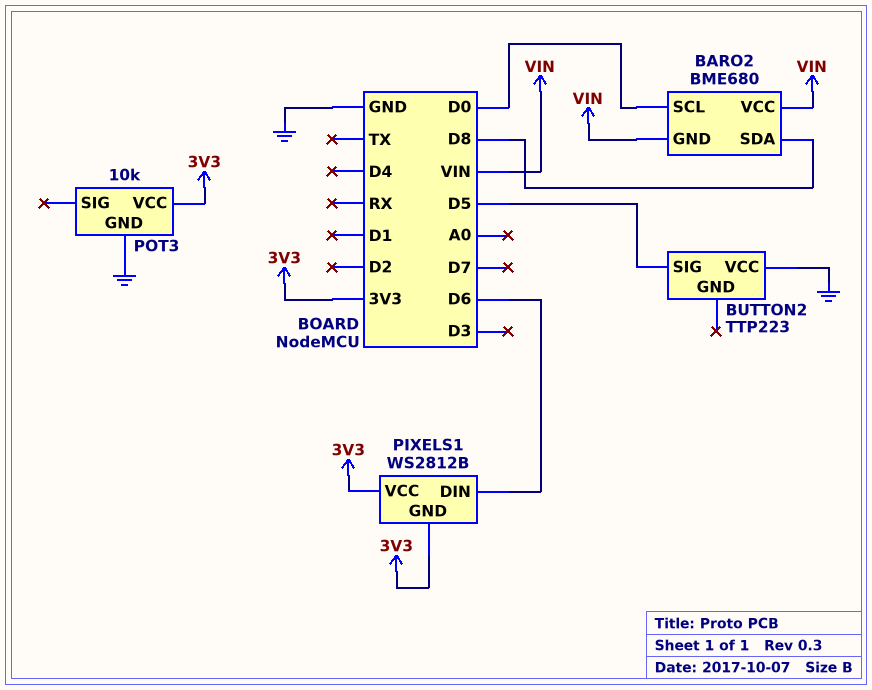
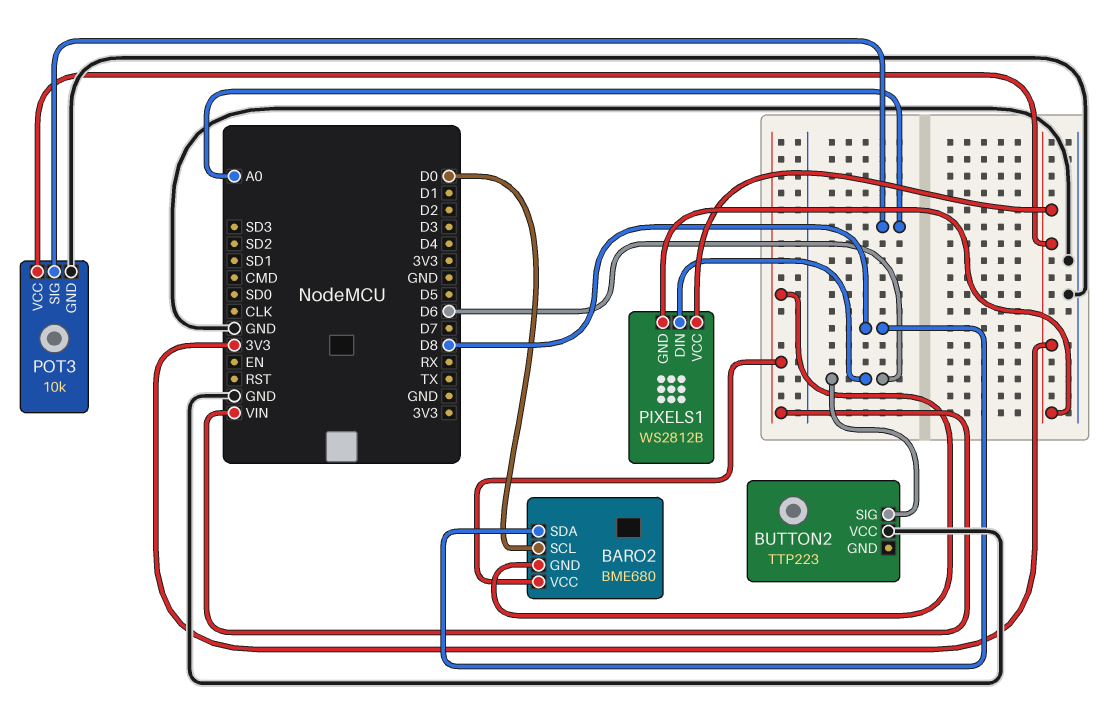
BUTTON2 pin SIG: D5 -> D6
POT3 pin SIG: none -> A0

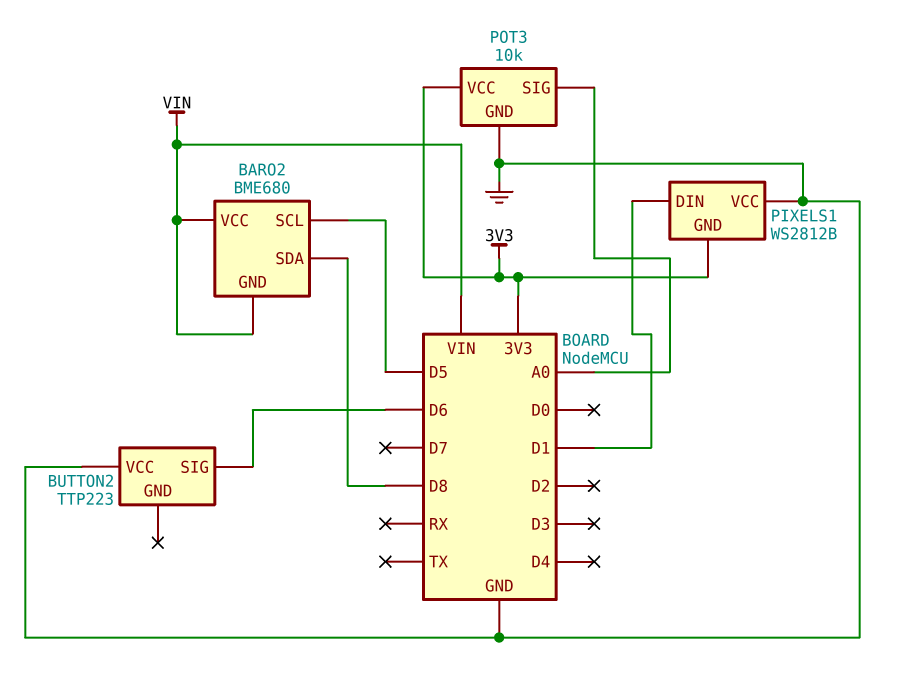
BARO2 pin SCL: D0 -> D5
PIXELS1 pin DIN: D6 -> D1
PIXELS1 pin VCC: 3V3 -> GND

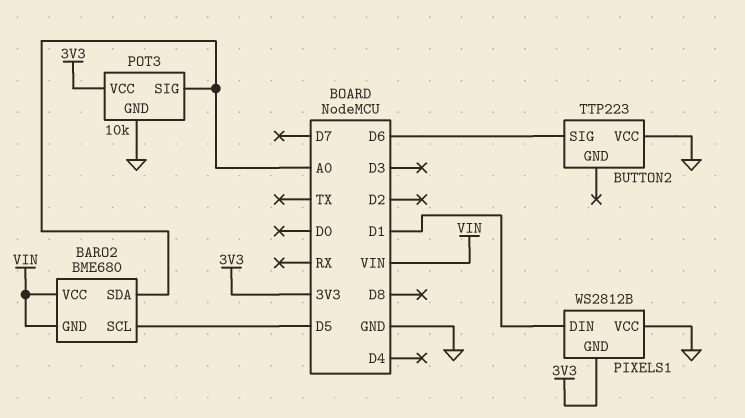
BARO2 pin SDA: D8 -> A0

